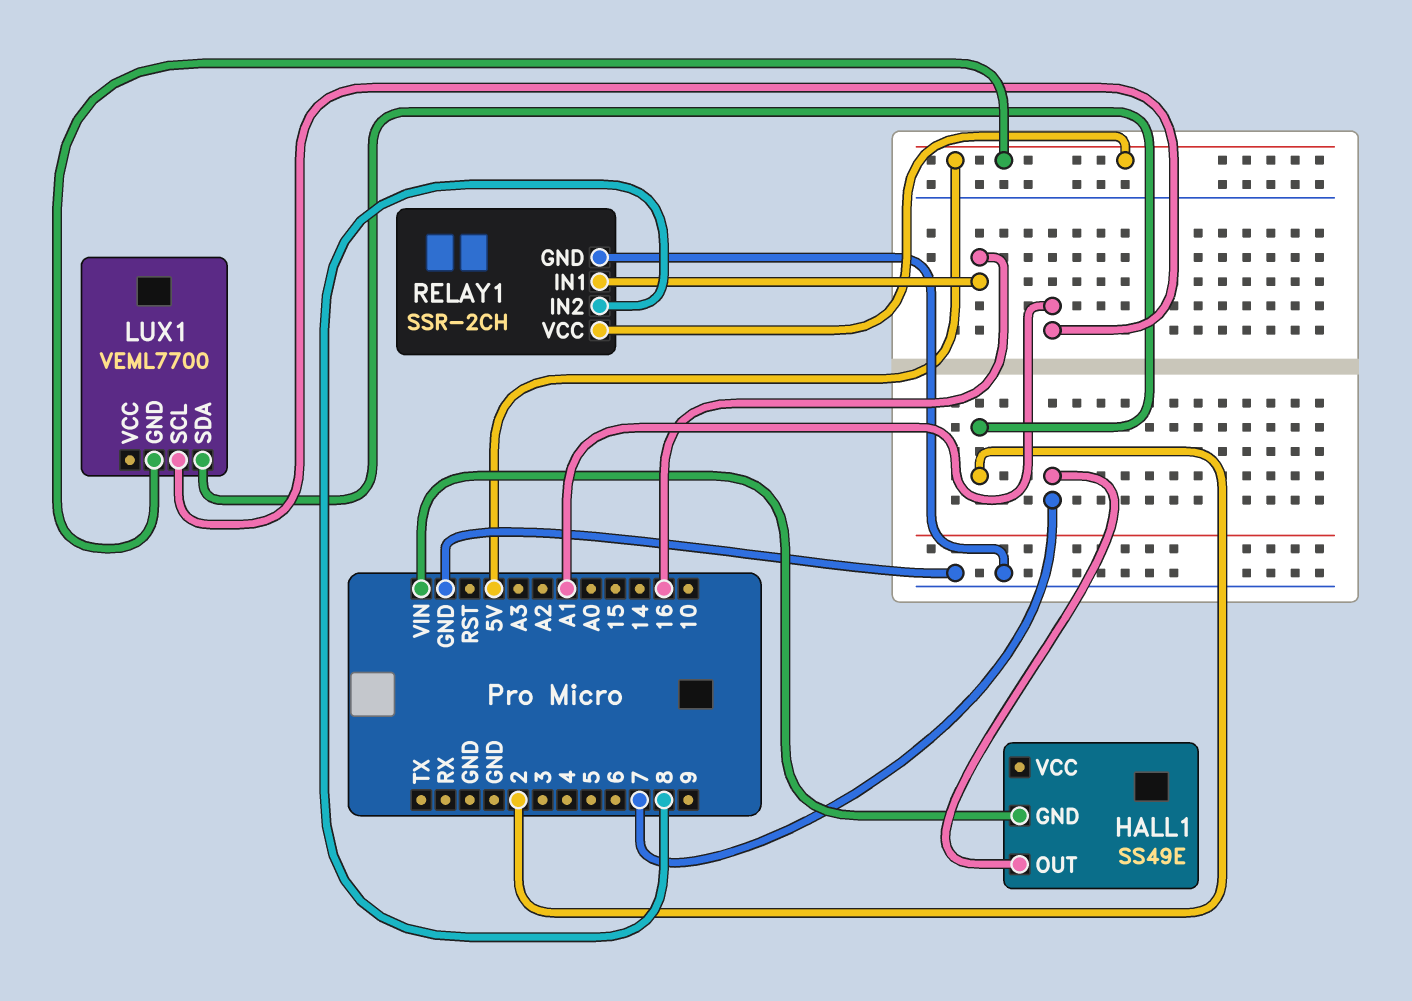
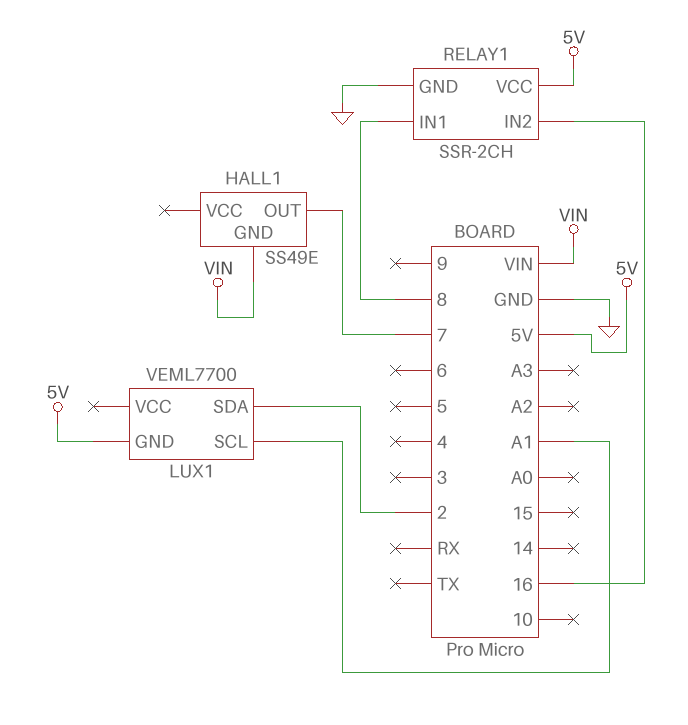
RELAY1 pin IN1: 16 -> 8
RELAY1 pin IN2: 8 -> 16

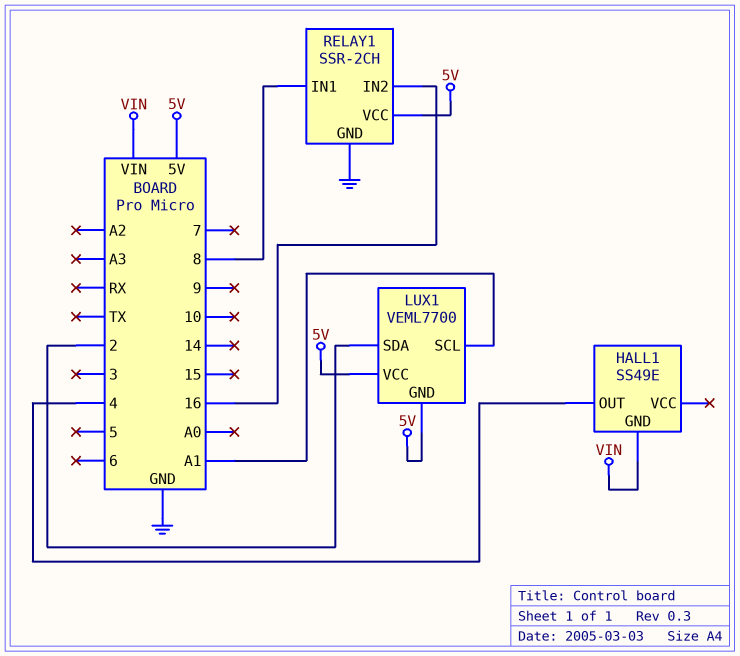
HALL1 pin OUT: 7 -> 4
LUX1 pin VCC: none -> 5V

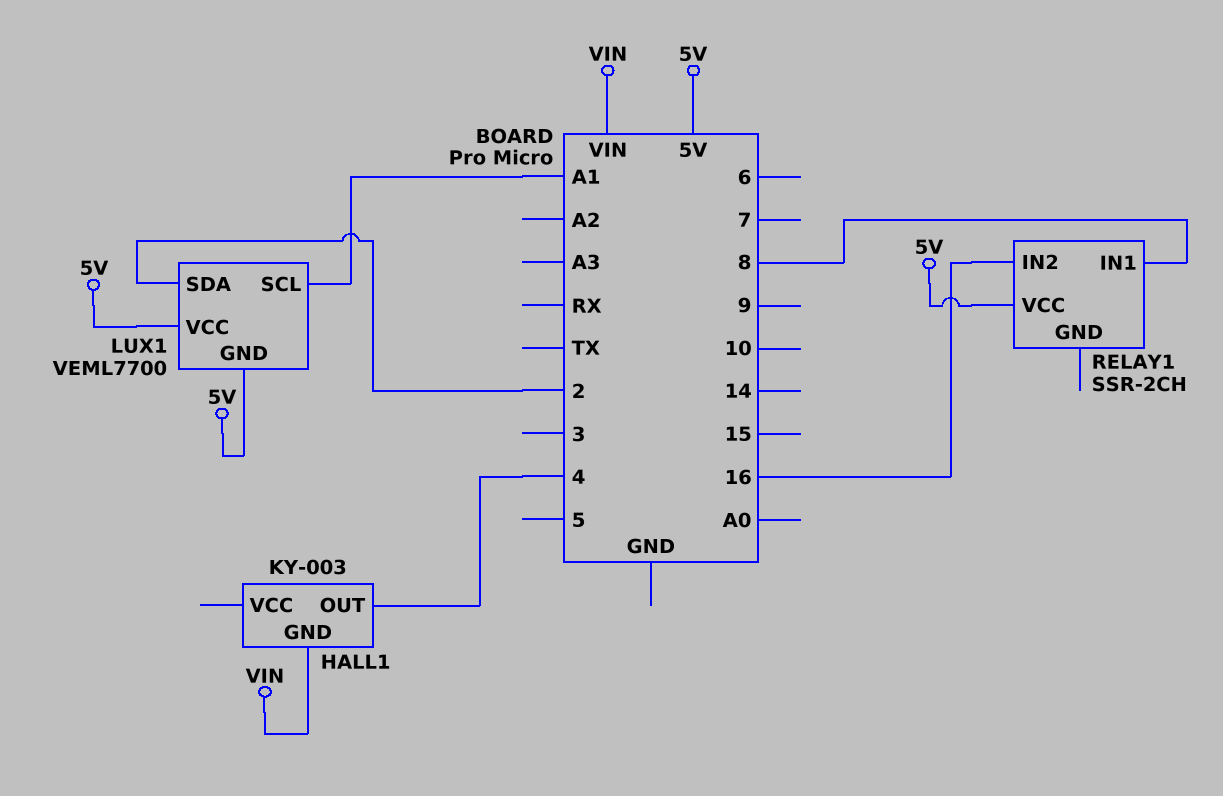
HALL1: SS49E -> KY-003
RELAY1 pin GND: GND -> none

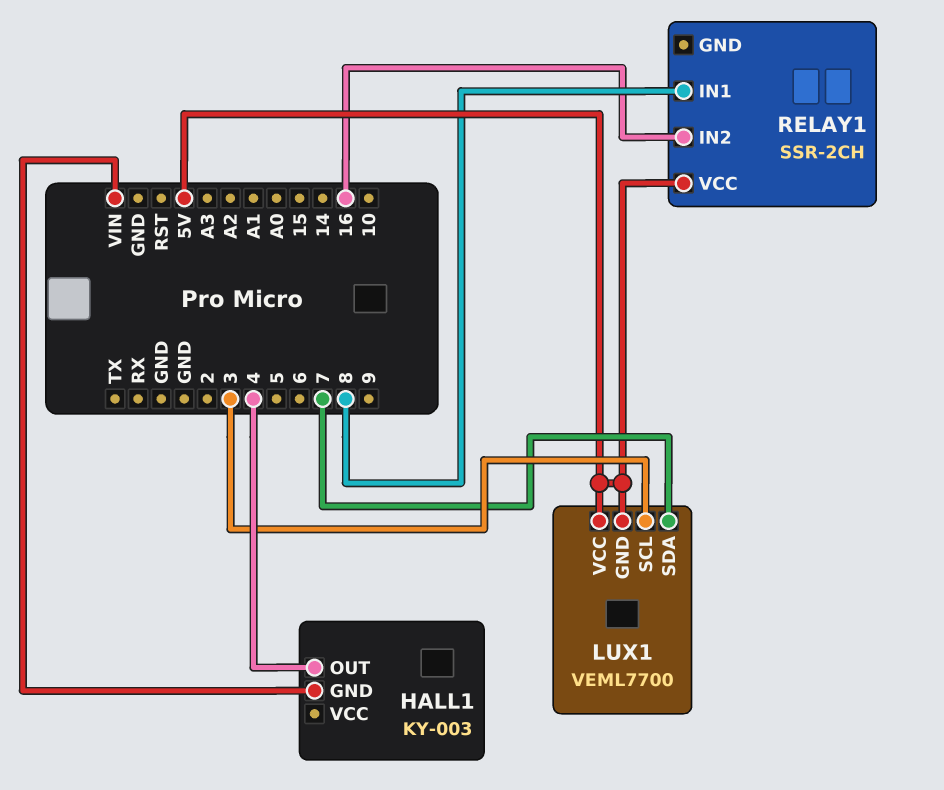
LUX1 pin SCL: A1 -> 3
LUX1 pin SDA: 2 -> 7

